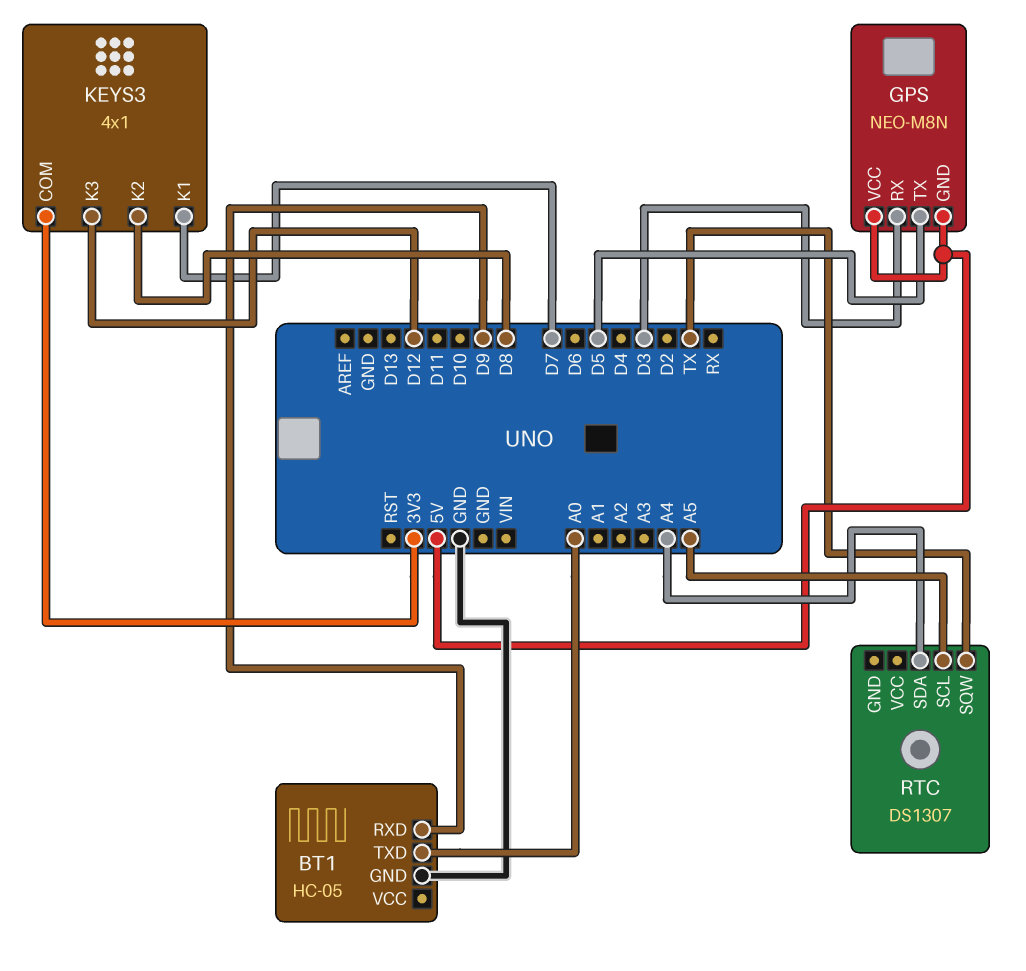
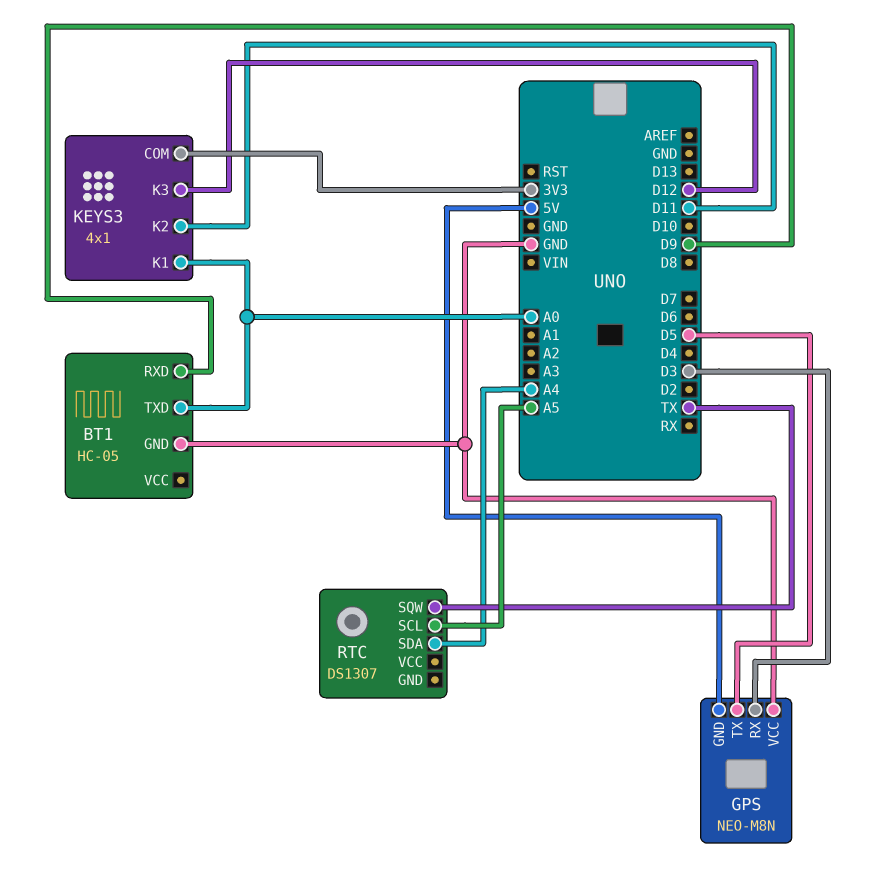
GPS pin VCC: 5V -> GND
KEYS3 pin K1: D7 -> A0
KEYS3 pin K2: D8 -> D11

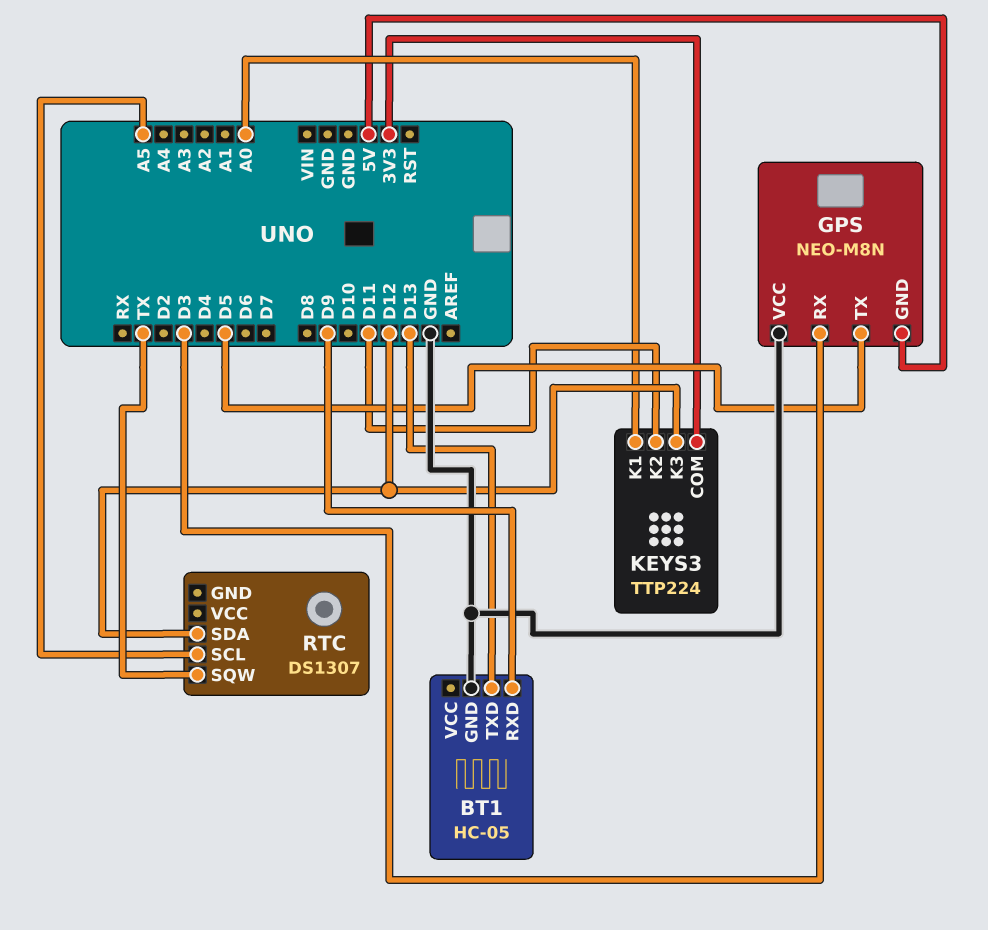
BT1 pin TXD: A0 -> D13
KEYS3: 4x1 -> TTP224
RTC pin SDA: A4 -> D12

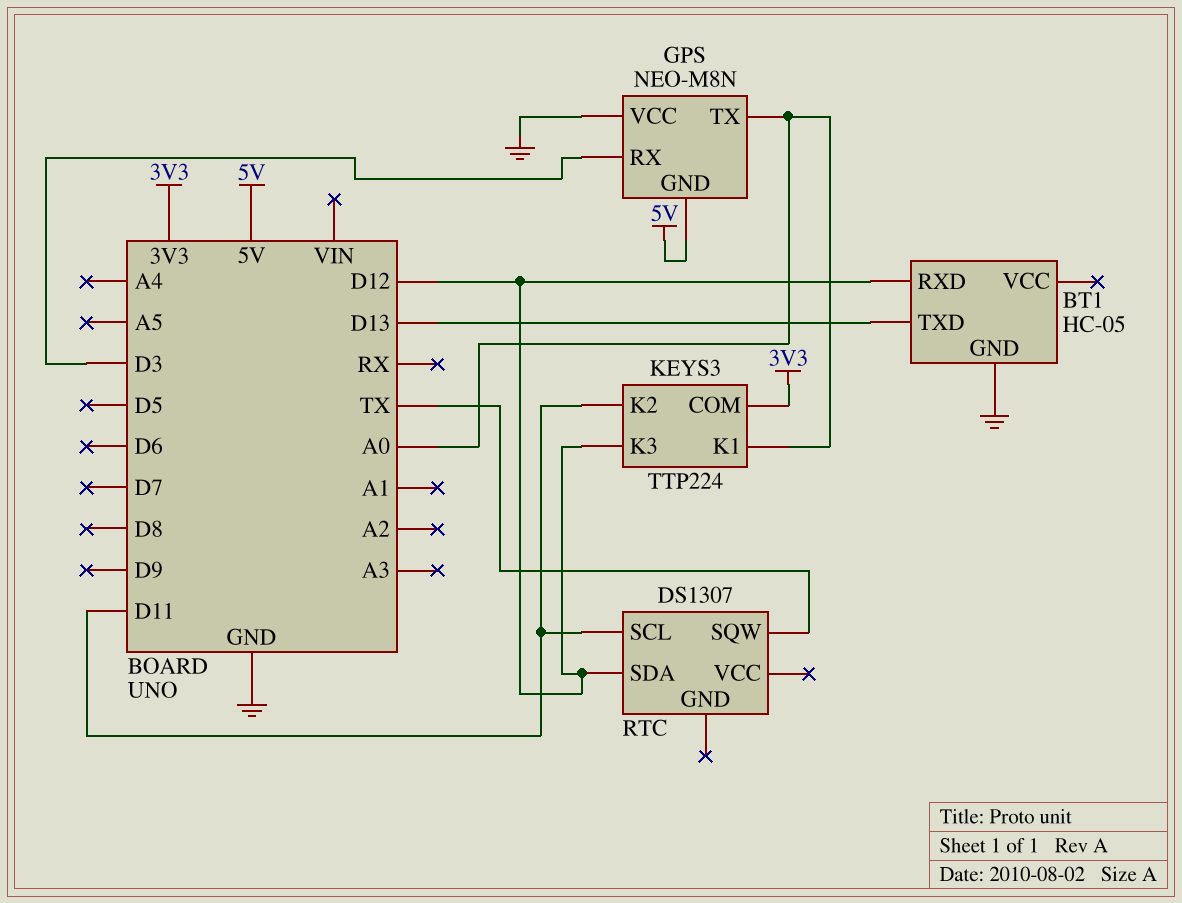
BT1 pin RXD: D9 -> D12
GPS pin TX: D5 -> A0
RTC pin SCL: A5 -> D11

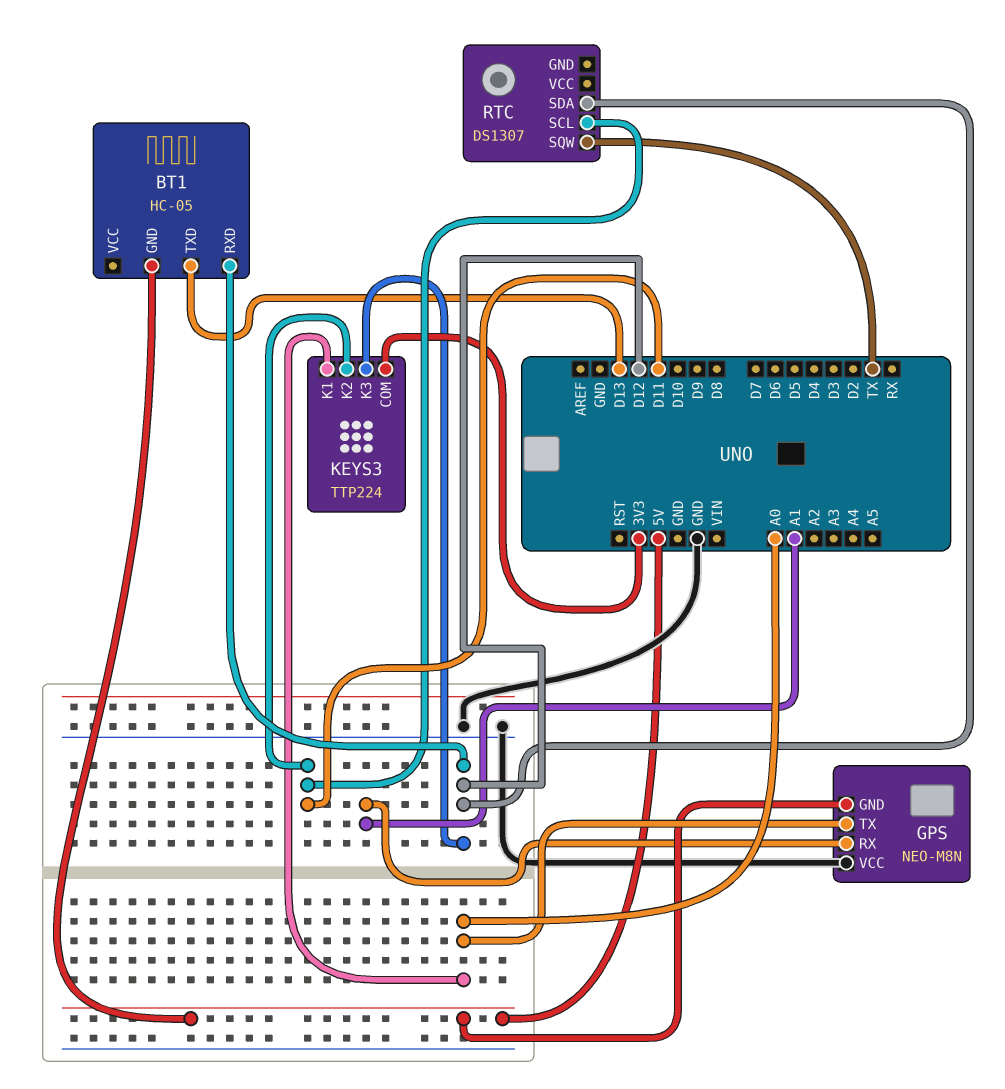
BT1 pin GND: GND -> 5V
GPS pin RX: D3 -> A1

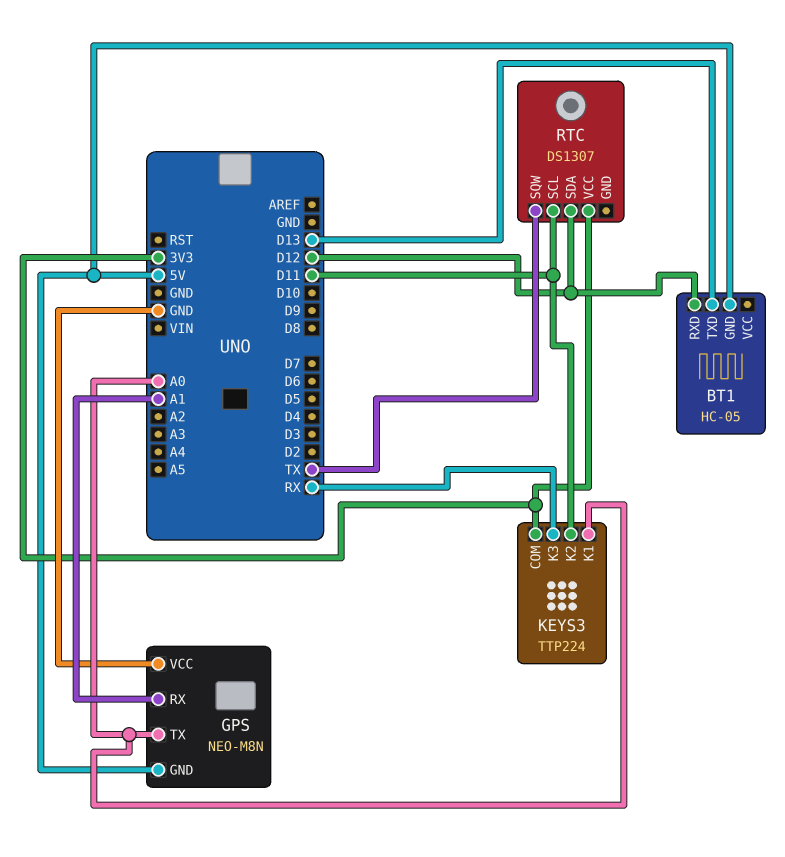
KEYS3 pin K3: D12 -> RX
RTC pin VCC: none -> 3V3

